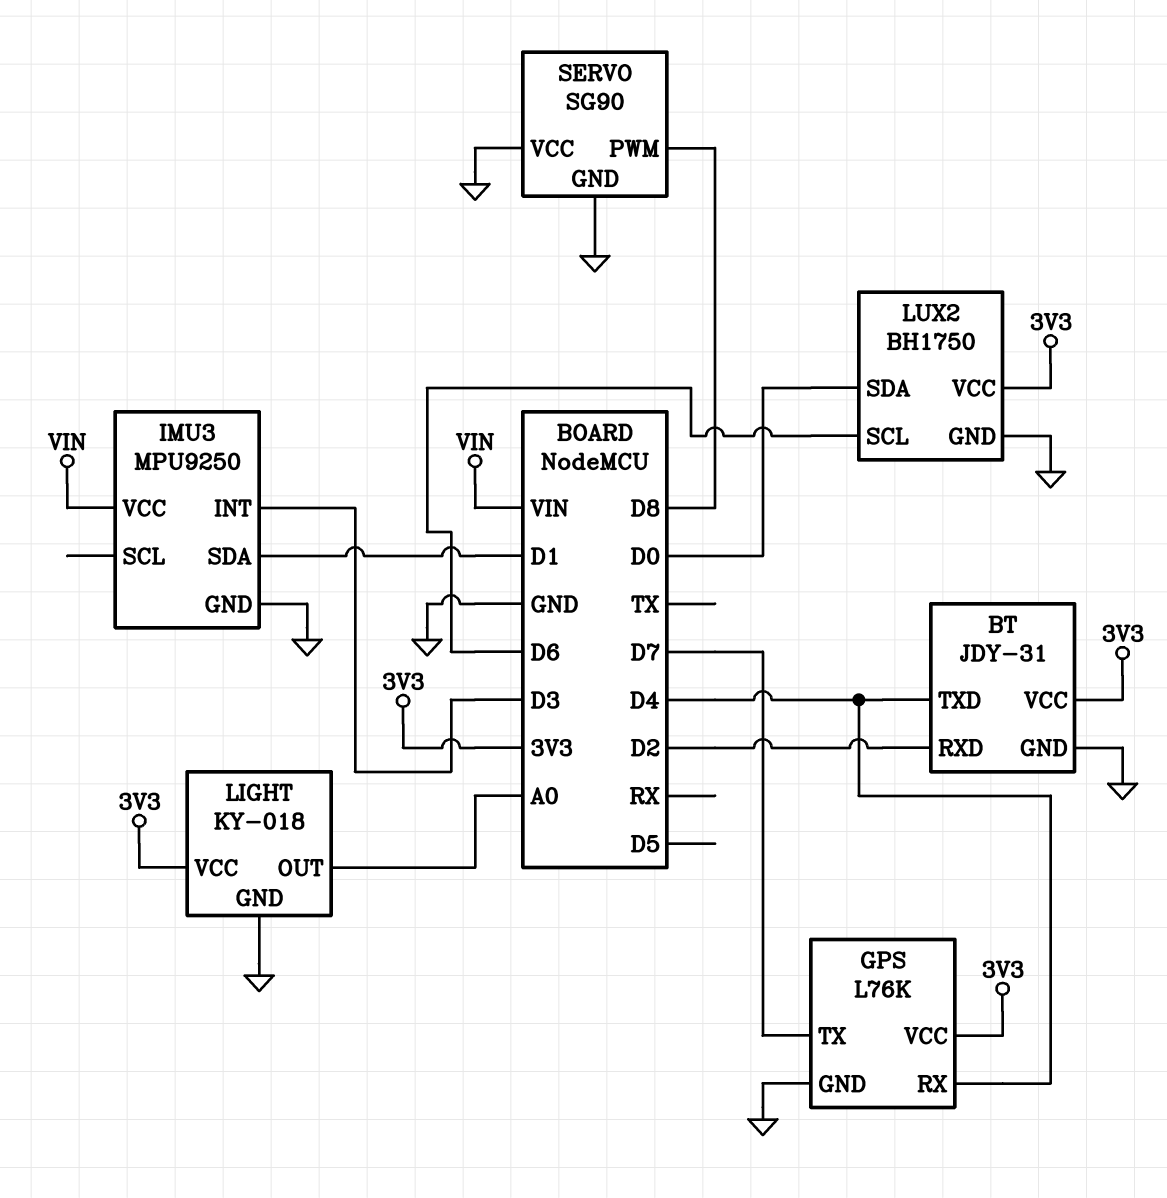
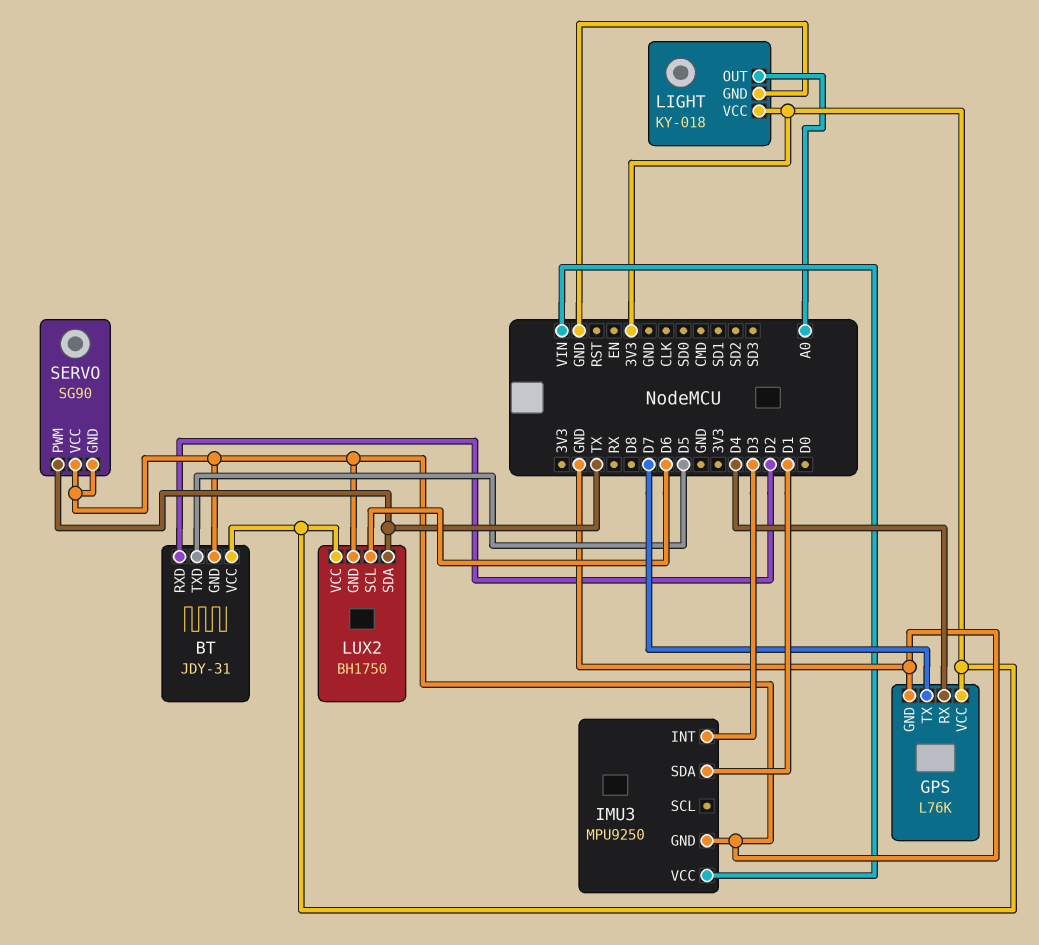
BT pin TXD: D4 -> D5
LUX2 pin SDA: D0 -> TX
SERVO pin PWM: D8 -> TX

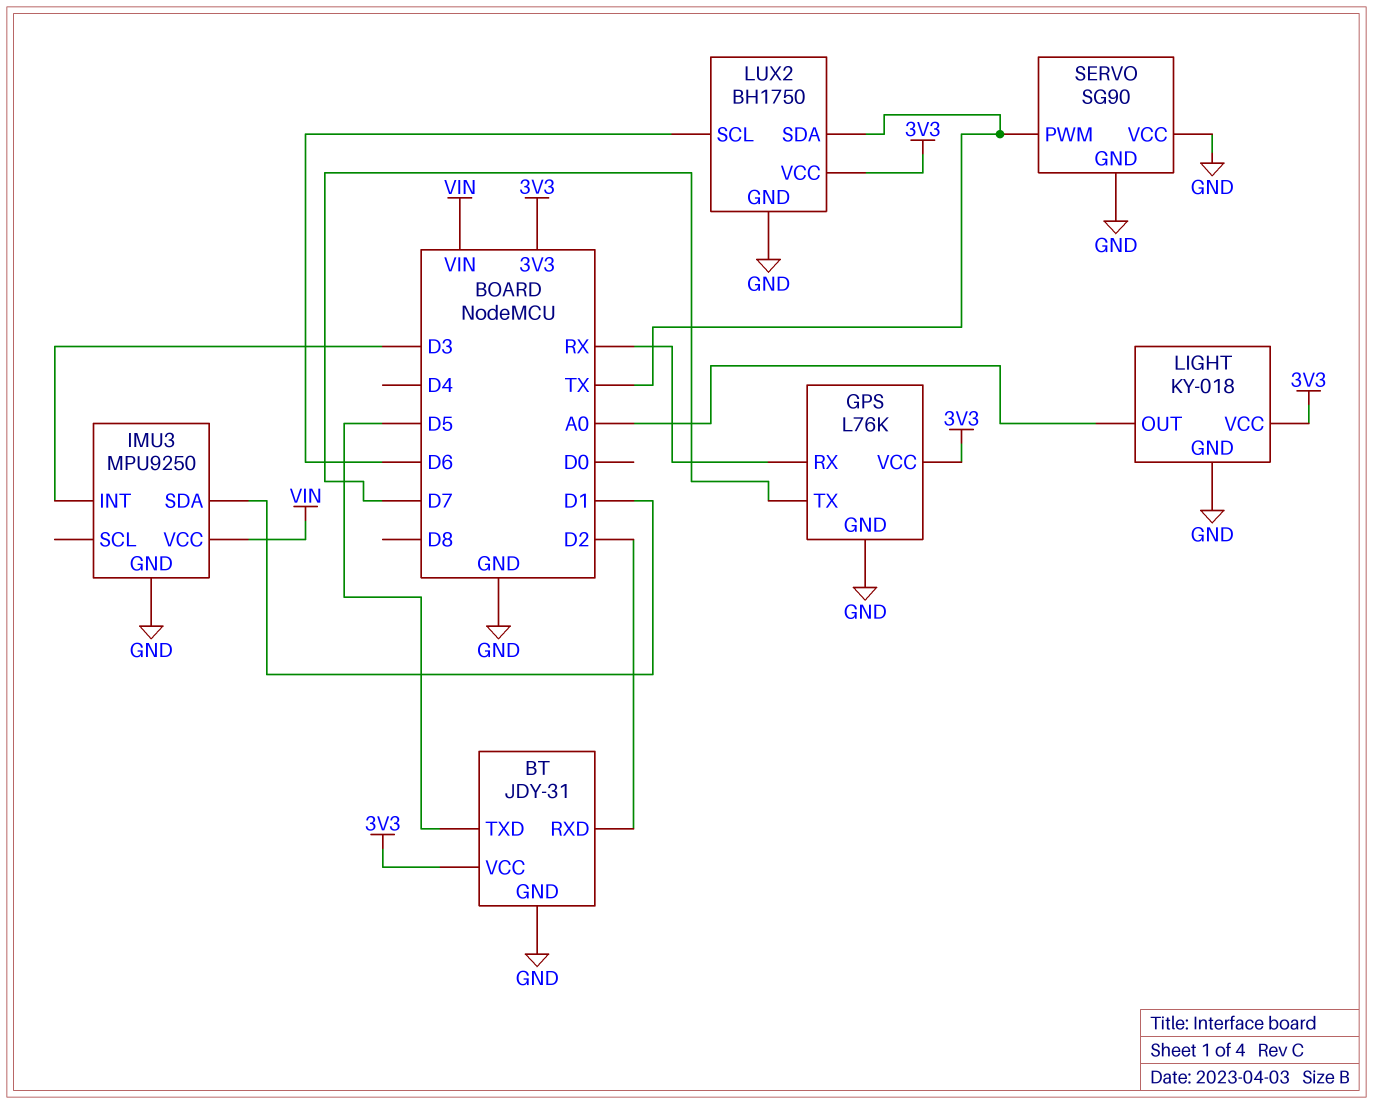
GPS pin RX: D4 -> RX

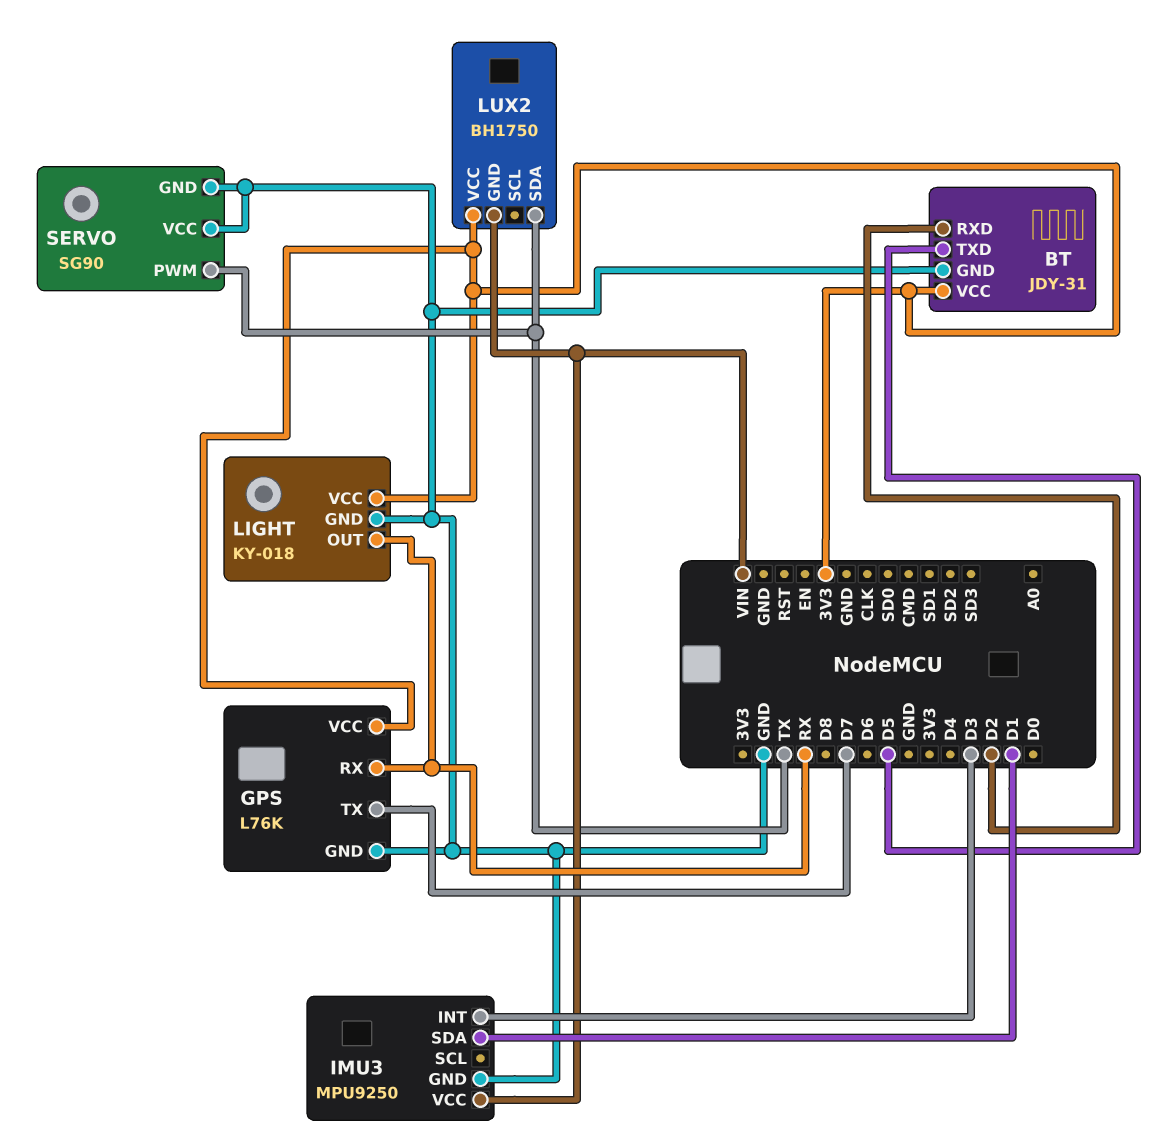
LIGHT pin OUT: A0 -> RX
LUX2 pin GND: GND -> VIN
LUX2 pin SCL: D6 -> none

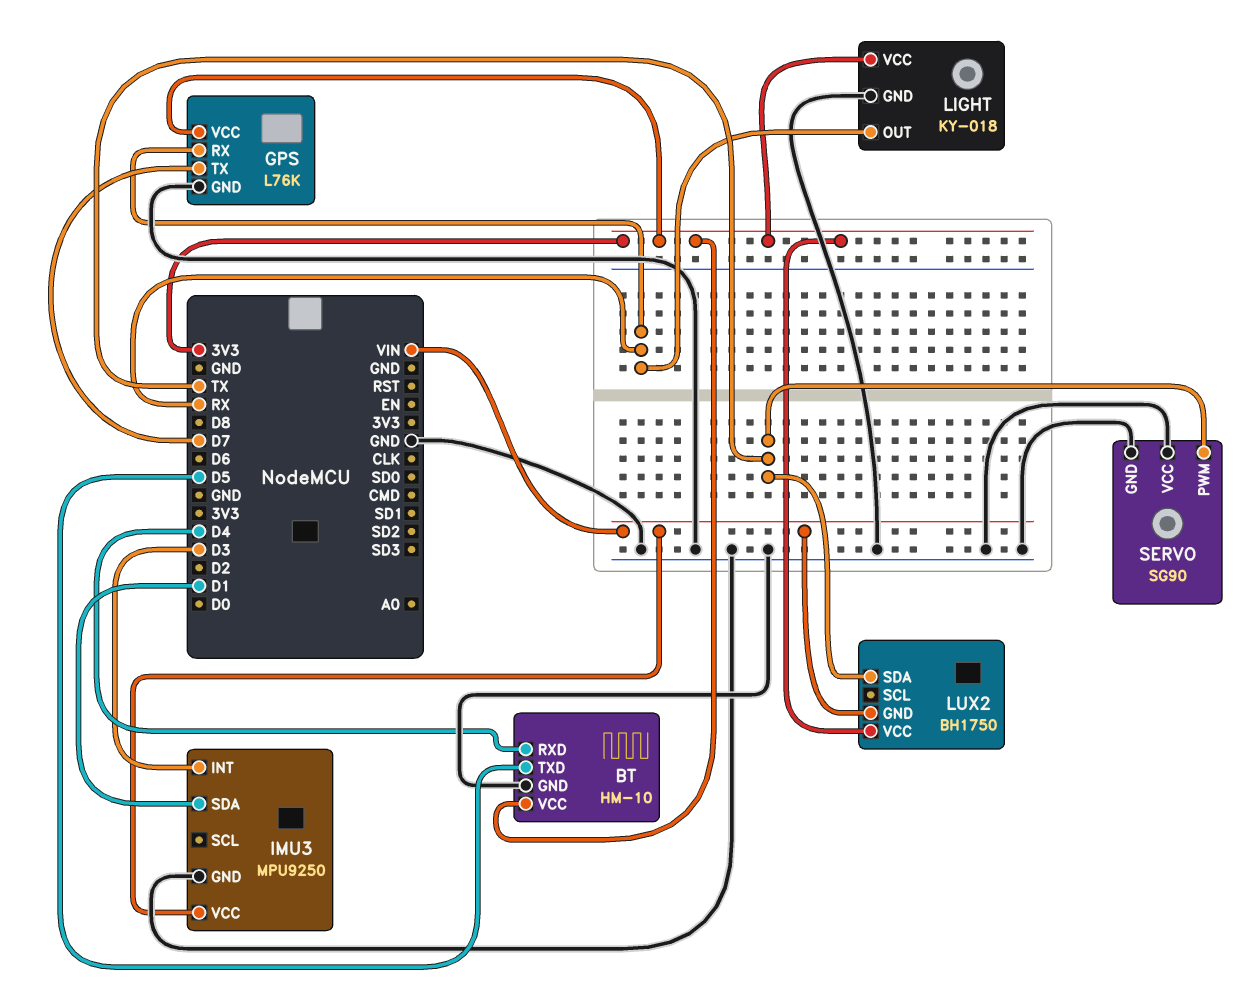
BT: JDY-31 -> HM-10
BT pin RXD: D2 -> D4

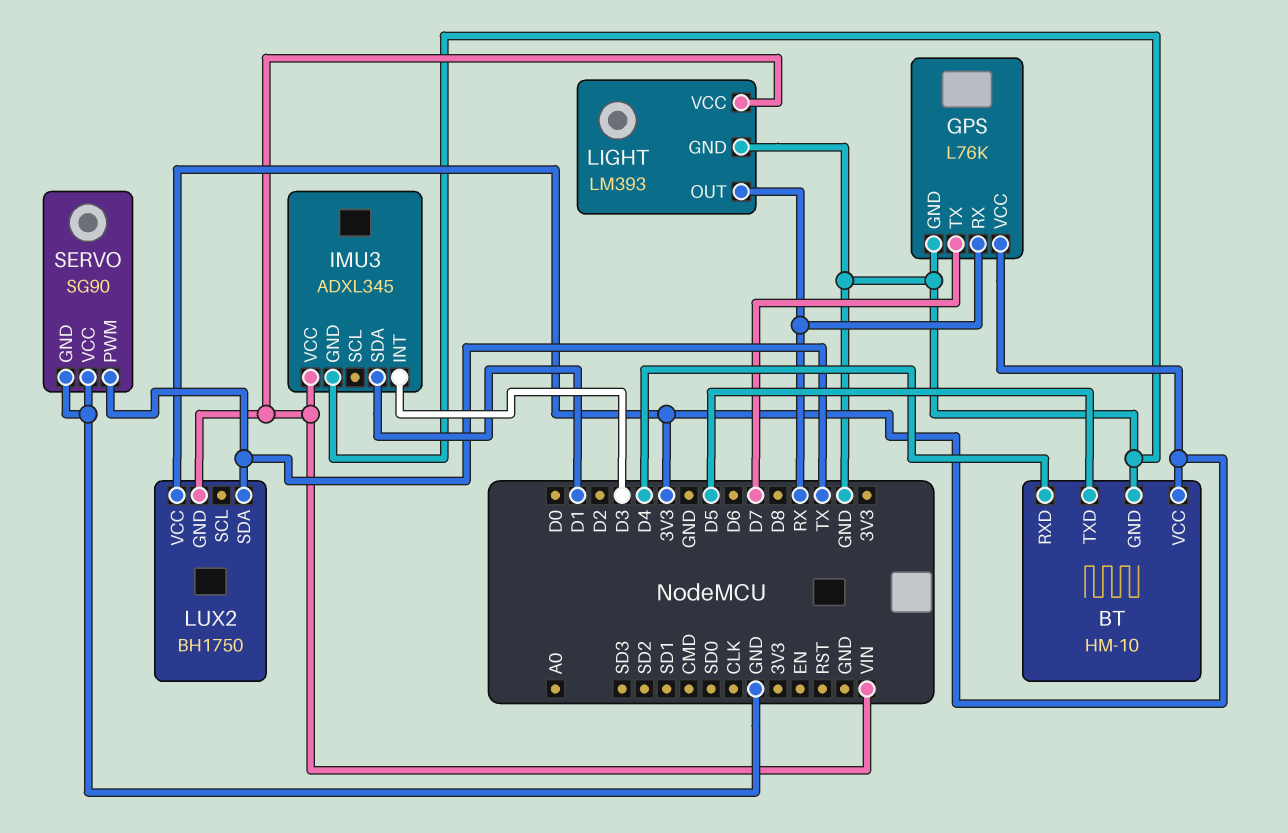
IMU3: MPU9250 -> ADXL345
LIGHT: KY-018 -> LM393
LIGHT pin VCC: 3V3 -> VIN

